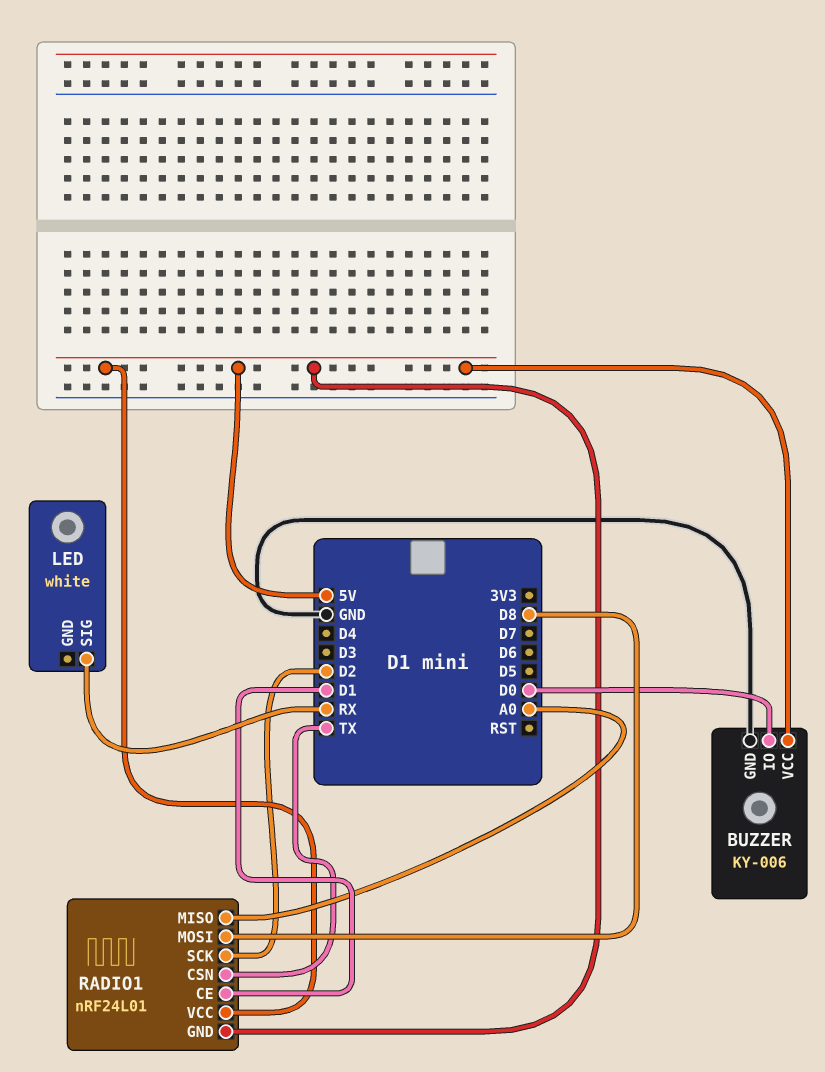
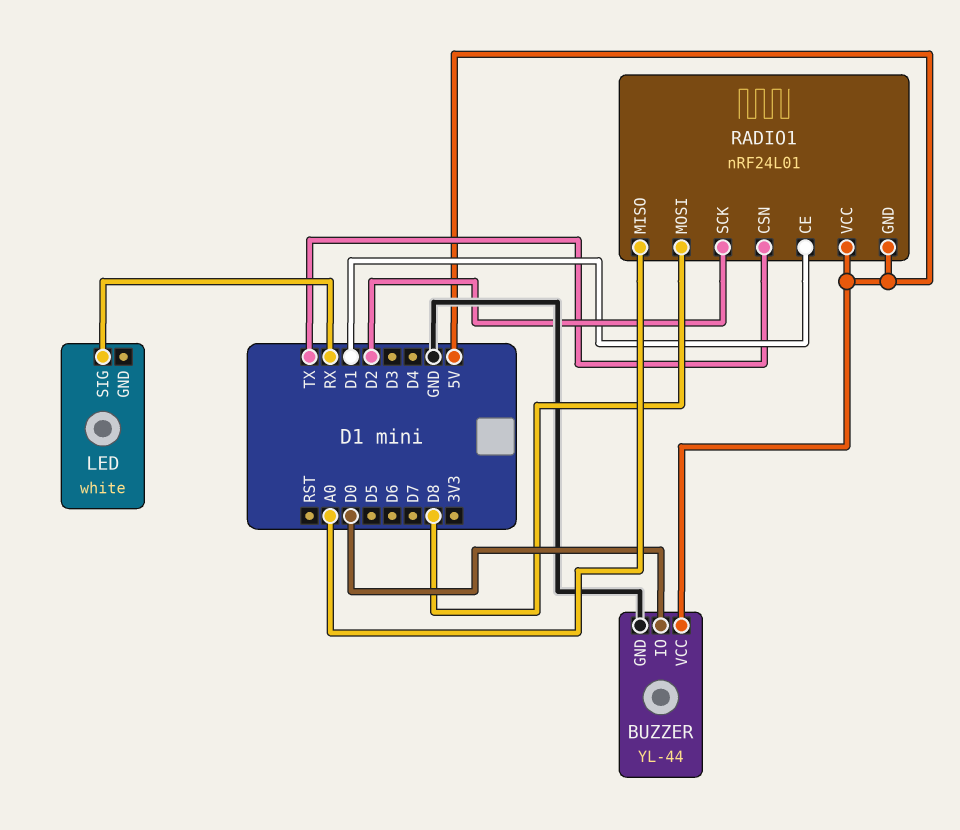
BUZZER: KY-006 -> YL-44

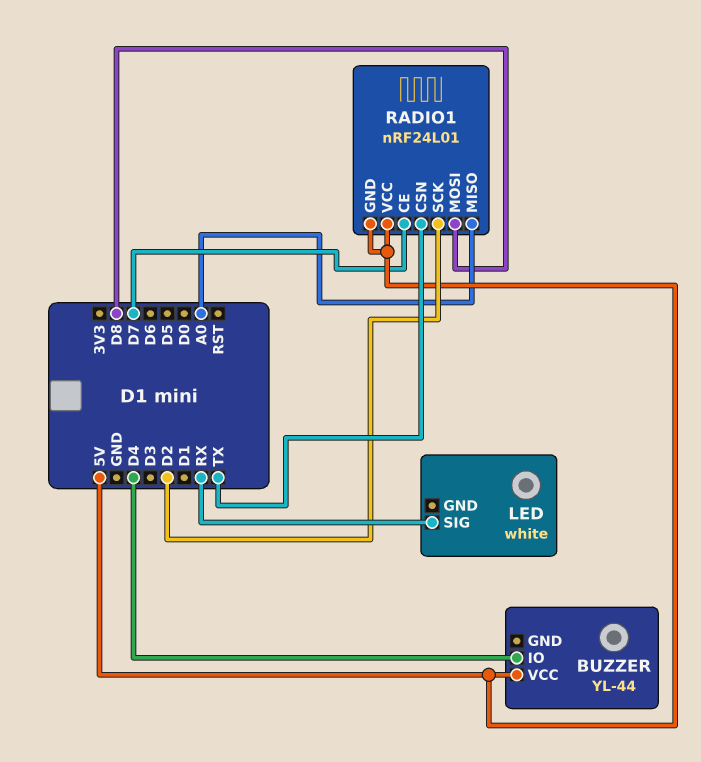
BUZZER pin GND: GND -> none
BUZZER pin IO: D0 -> D4
RADIO1 pin CE: D1 -> D7

